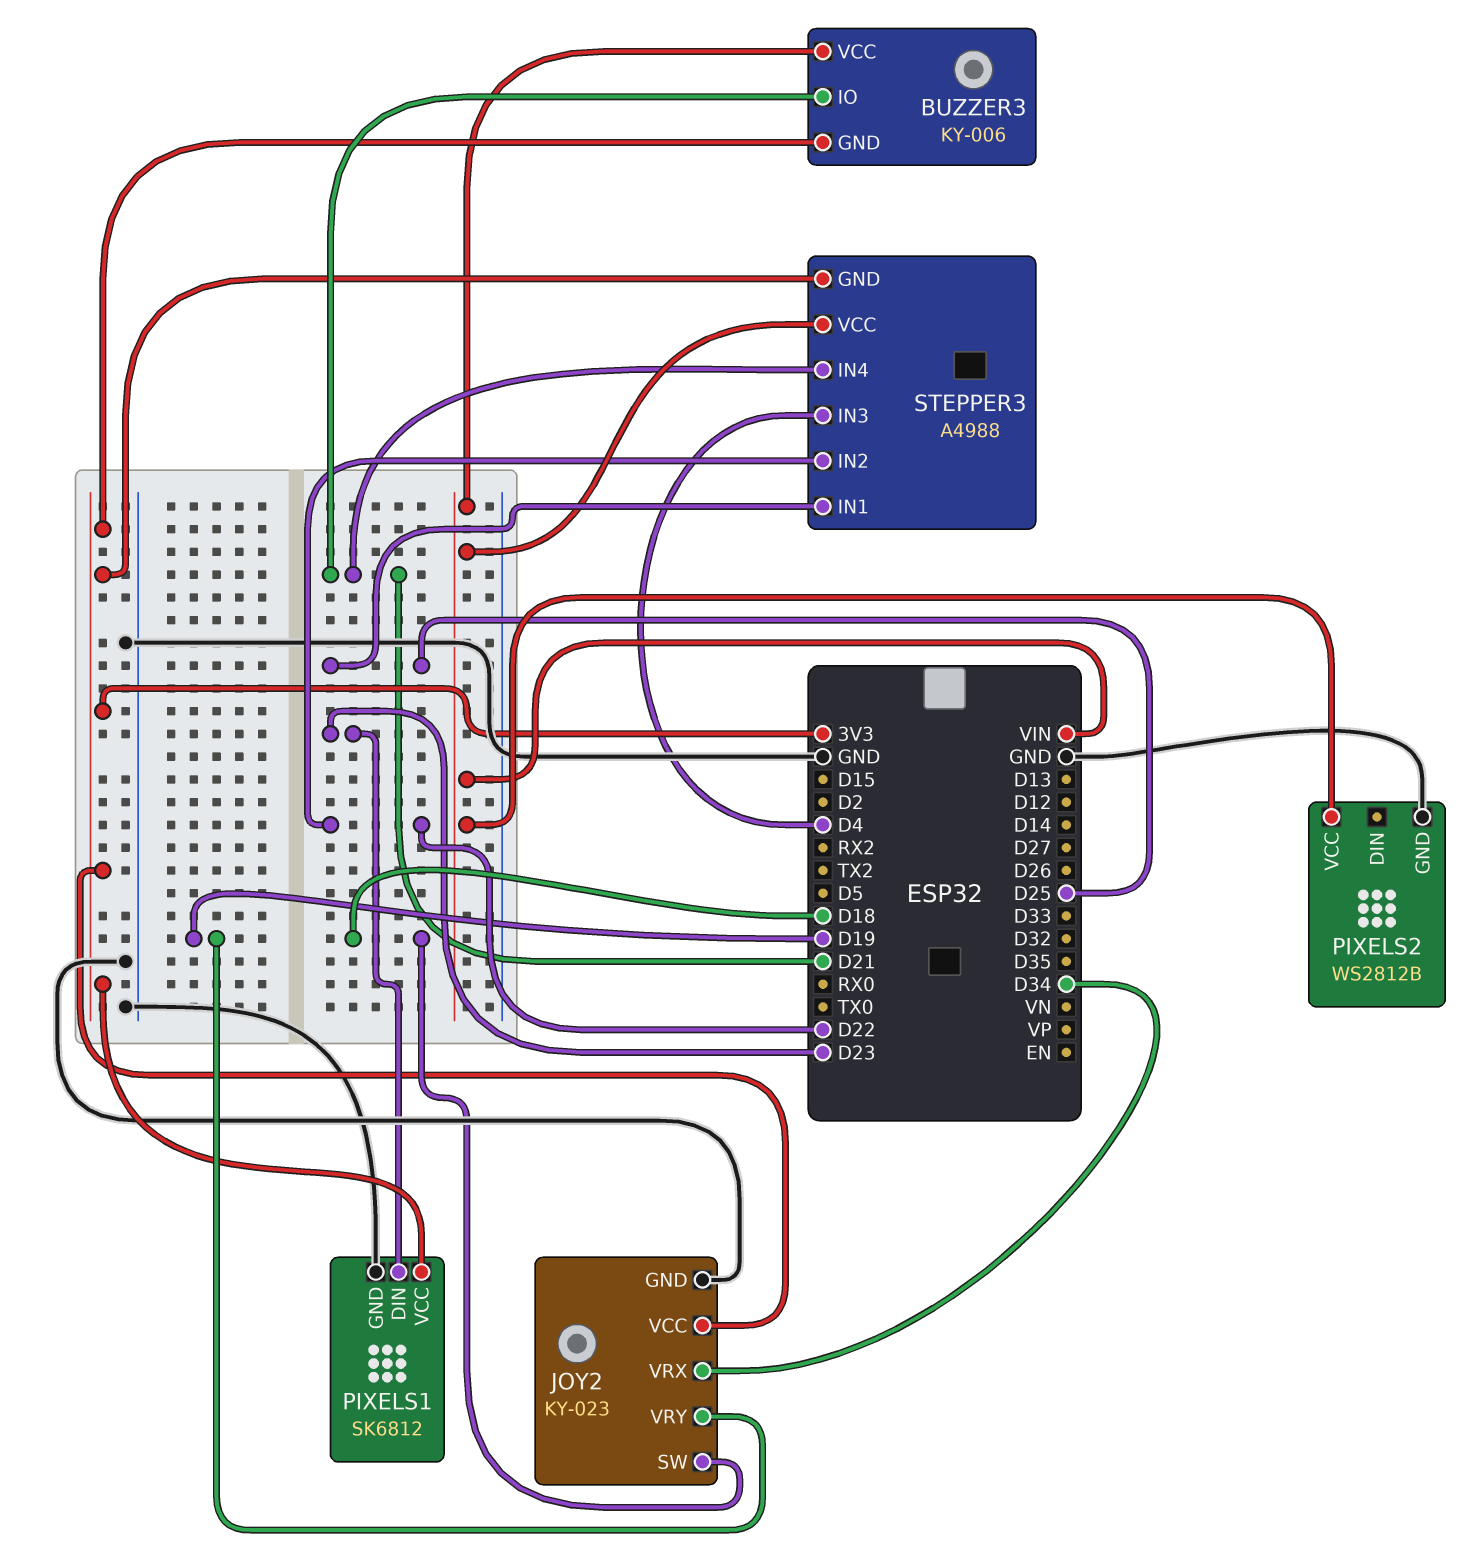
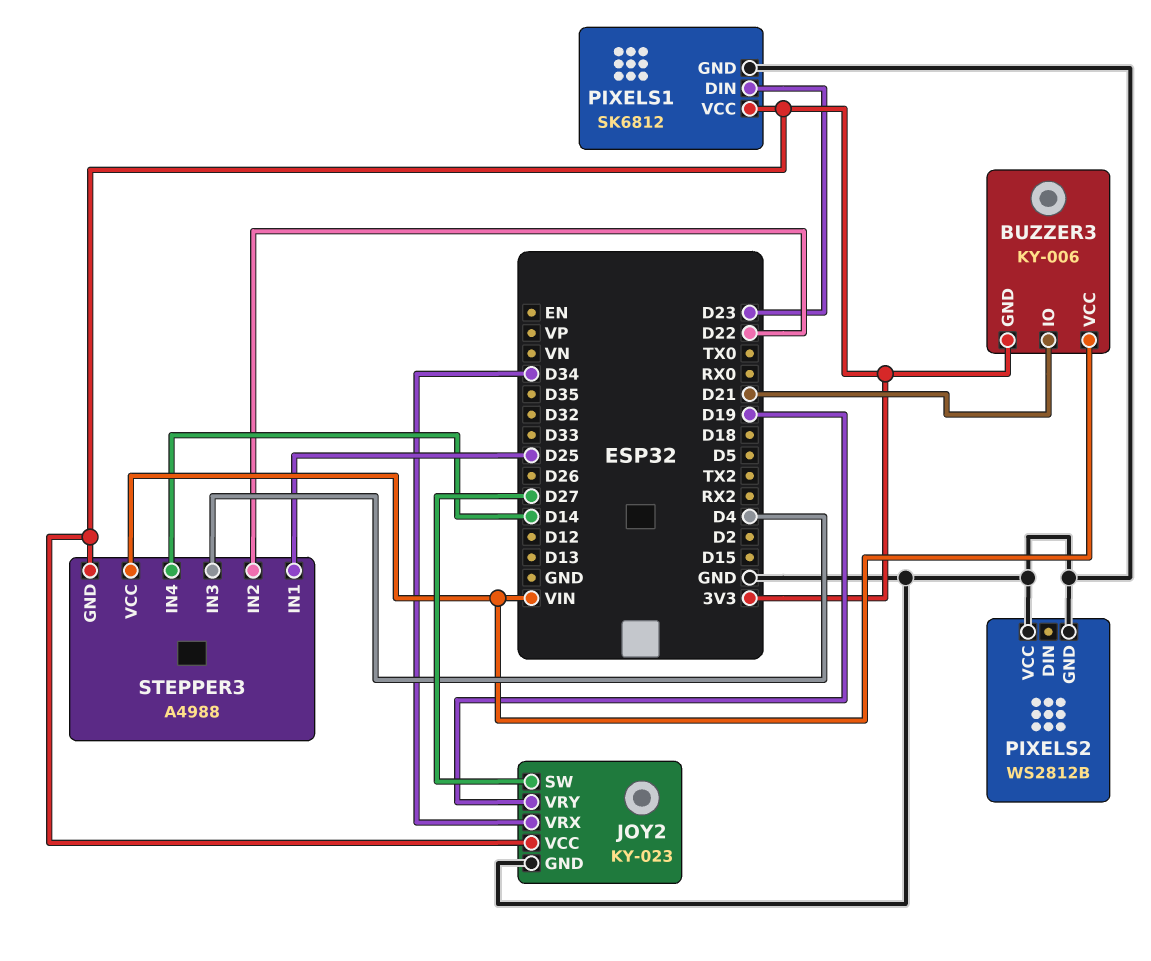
JOY2 pin SW: D18 -> D27
PIXELS2 pin VCC: VIN -> GND
STEPPER3 pin IN4: D21 -> D14

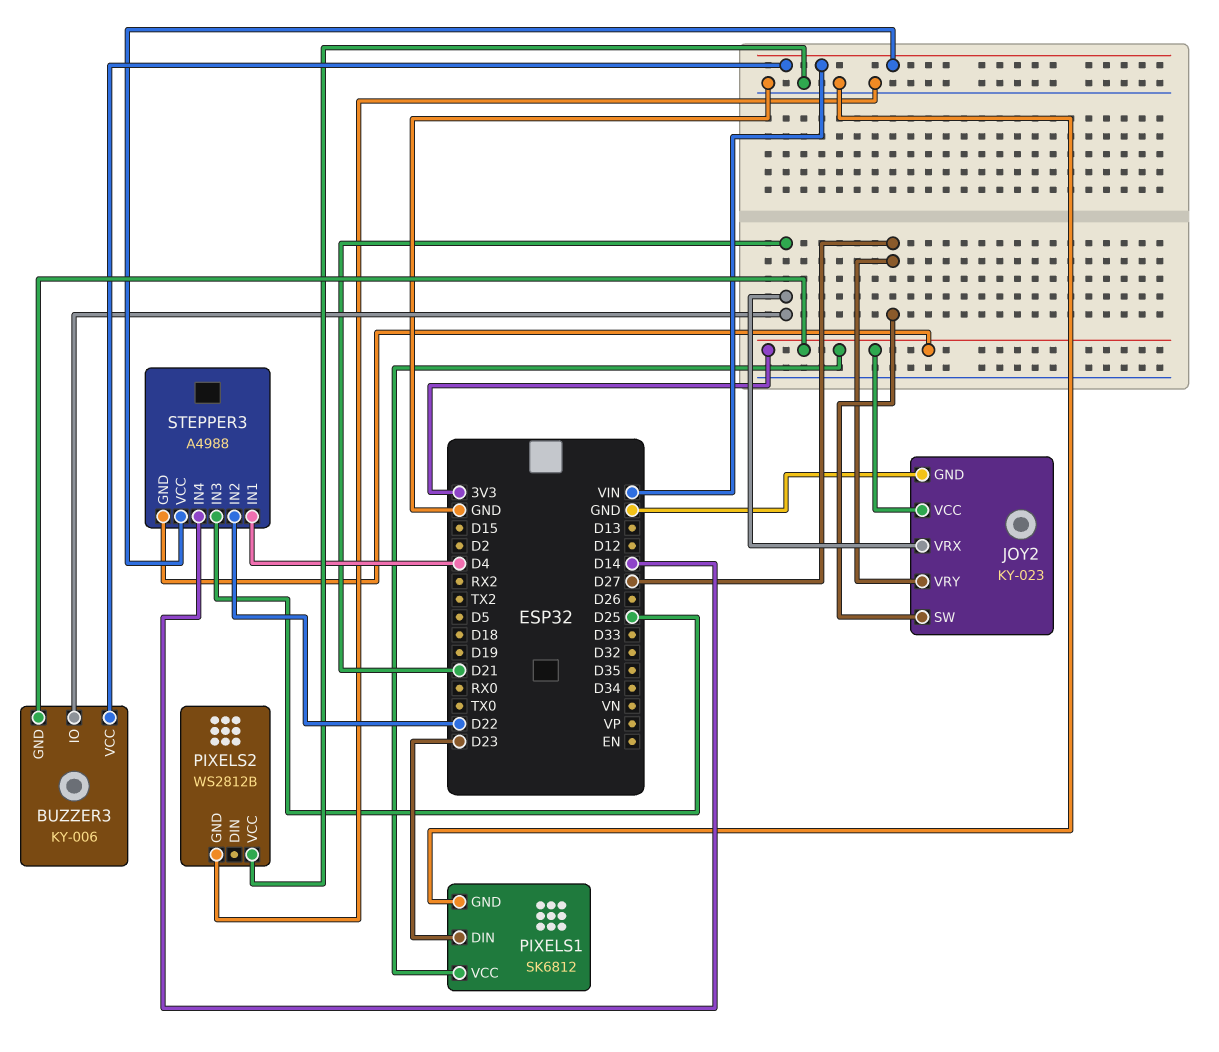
JOY2 pin VRX: D34 -> D21
JOY2 pin VRY: D19 -> D27
STEPPER3 pin IN1: D25 -> D4
STEPPER3 pin IN3: D4 -> D25

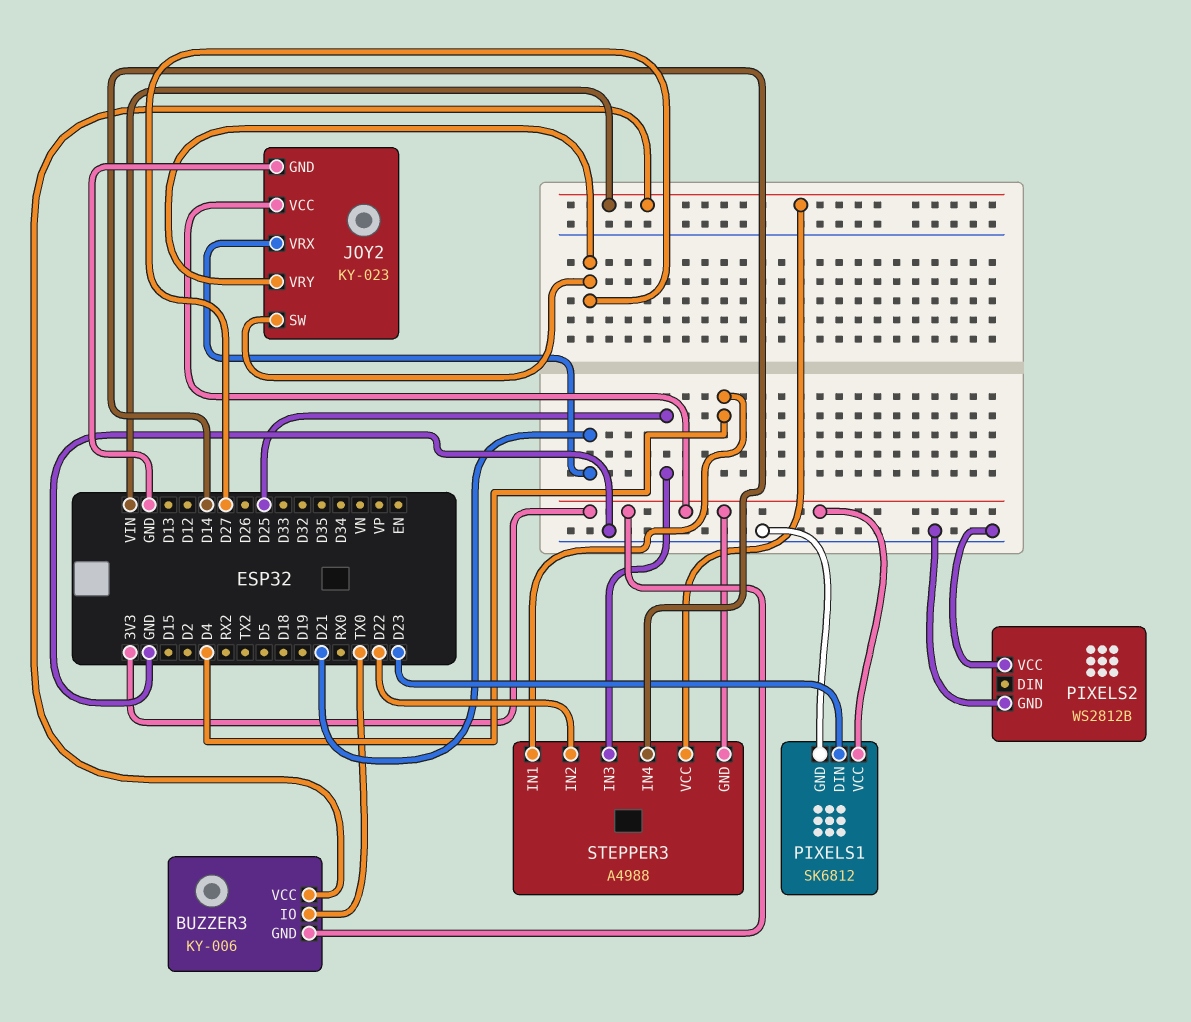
BUZZER3 pin IO: D21 -> TX0

